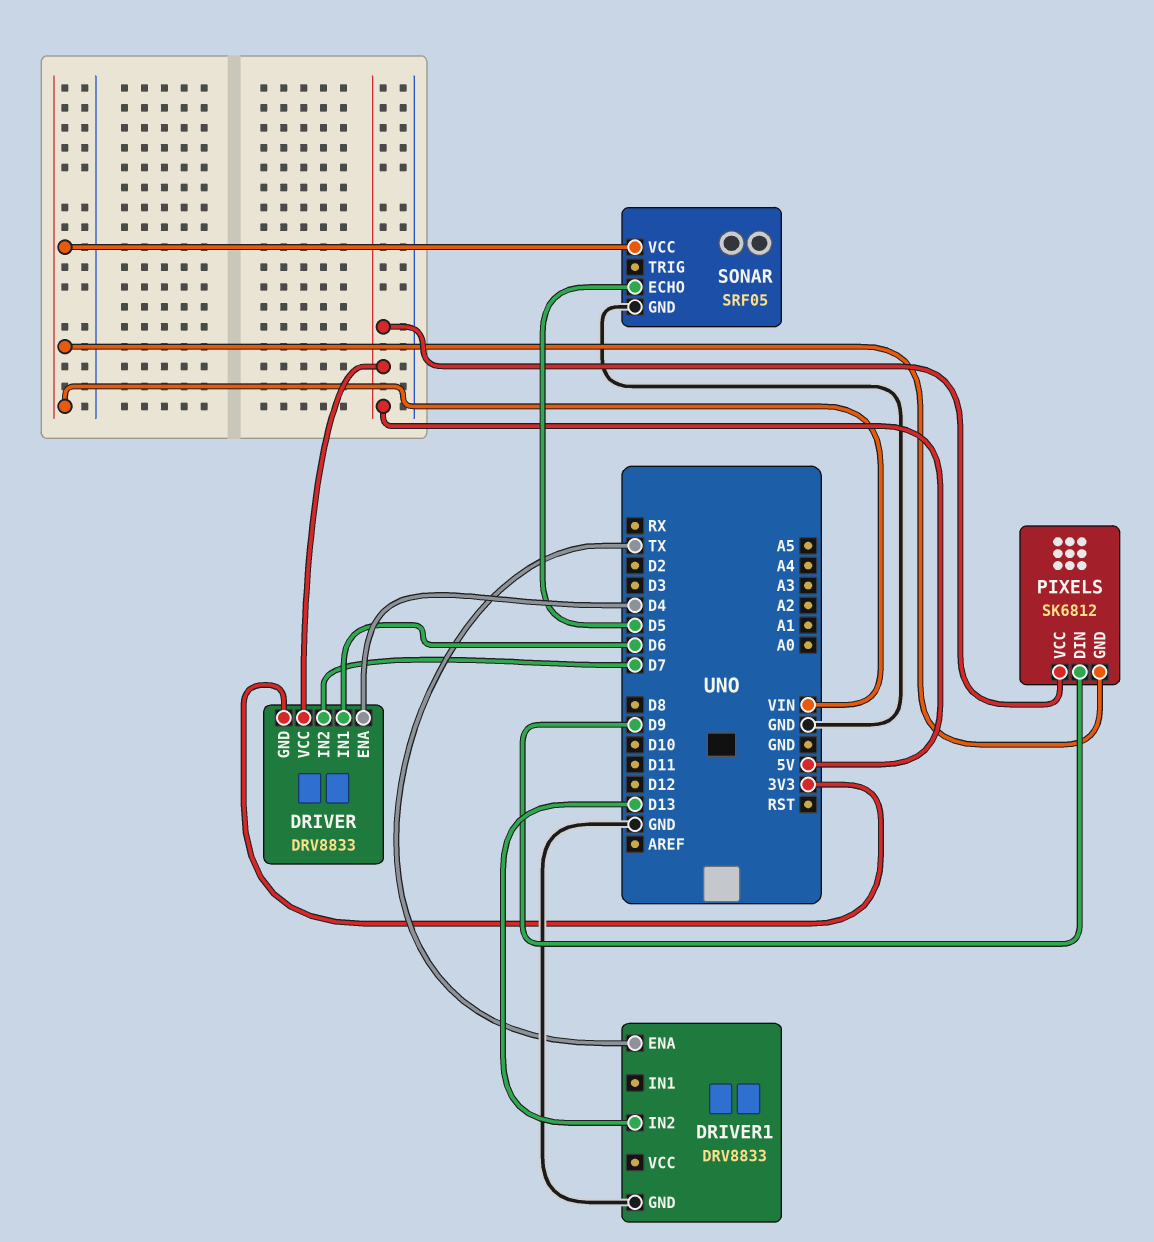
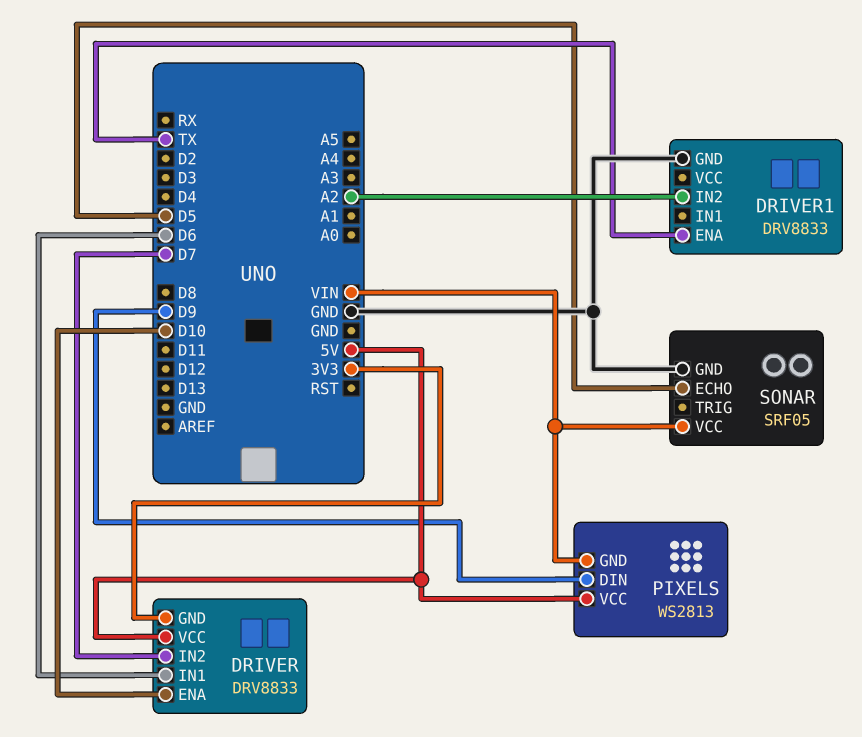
DRIVER pin ENA: D4 -> D10
DRIVER1 pin IN2: D13 -> A2
PIXELS: SK6812 -> WS2813

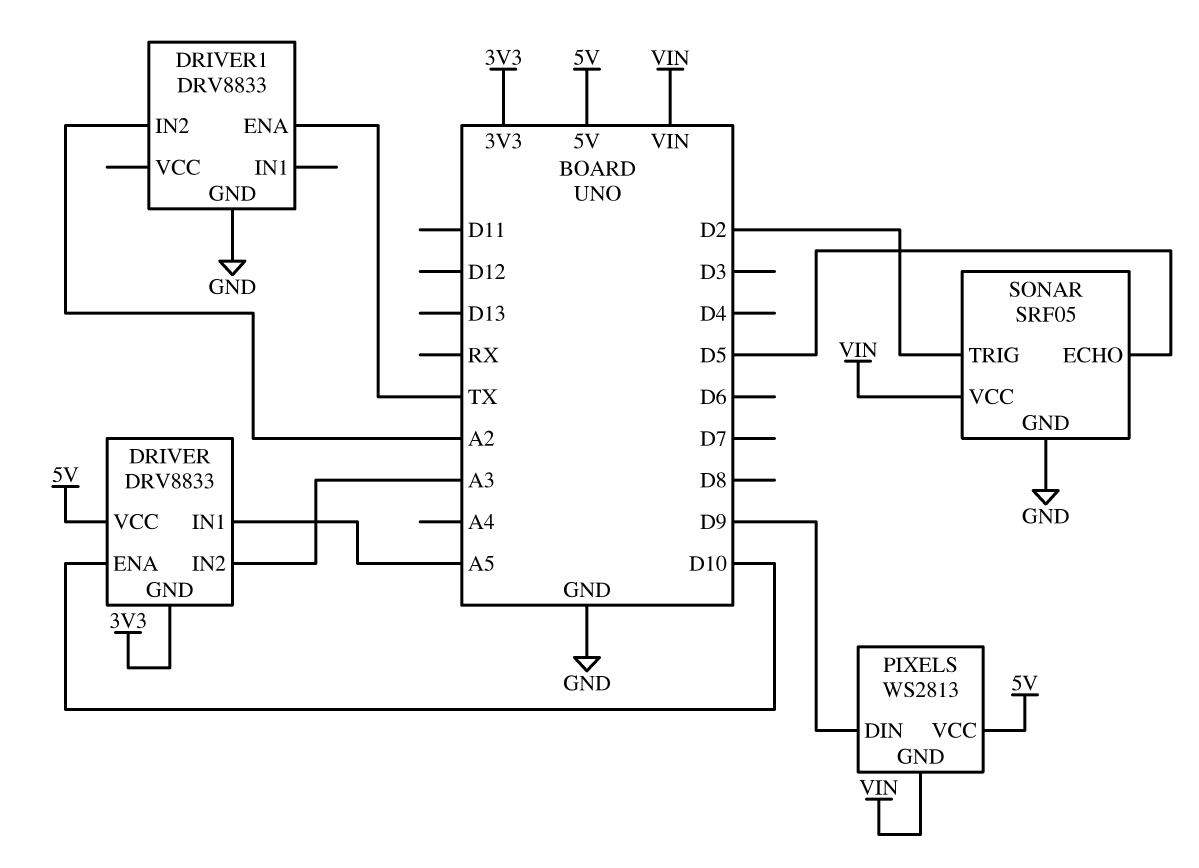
DRIVER pin IN1: D6 -> A5
DRIVER pin IN2: D7 -> A3
SONAR pin TRIG: none -> D2

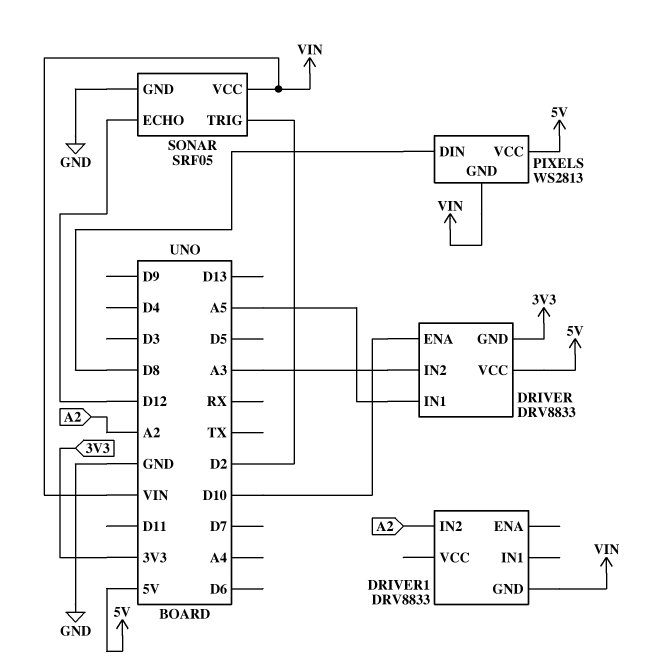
DRIVER1 pin ENA: TX -> none
DRIVER1 pin GND: GND -> VIN
PIXELS pin DIN: D9 -> D8
SONAR pin ECHO: D5 -> D12

